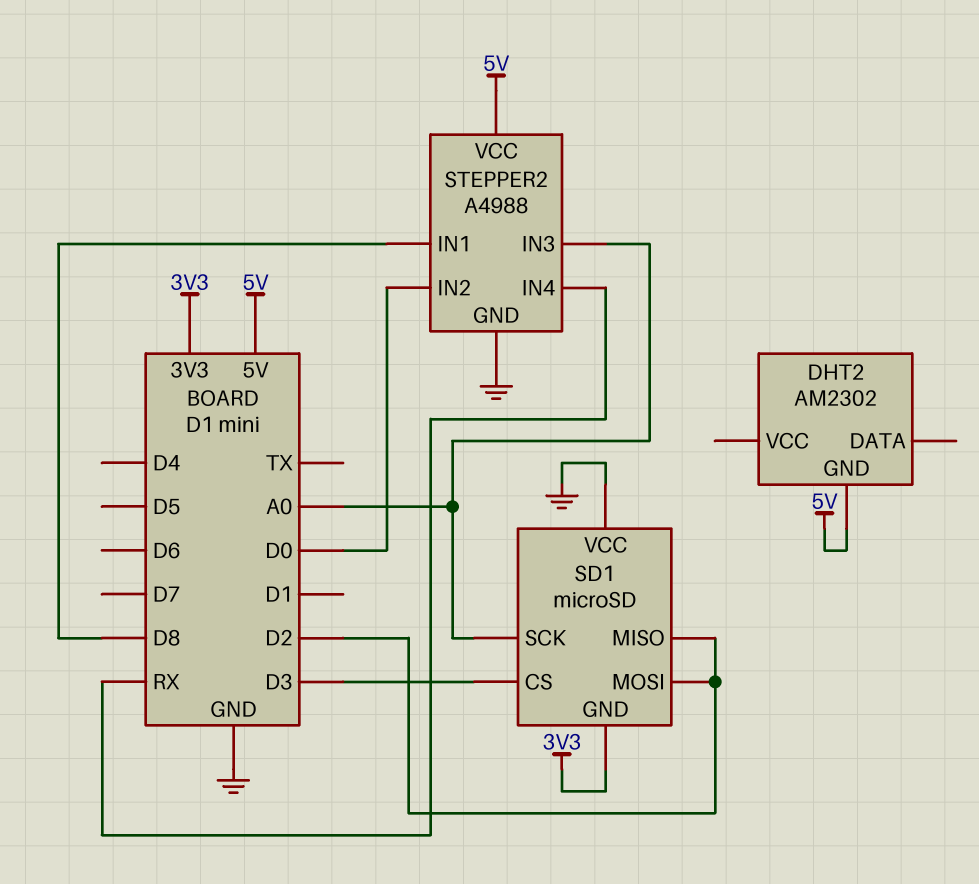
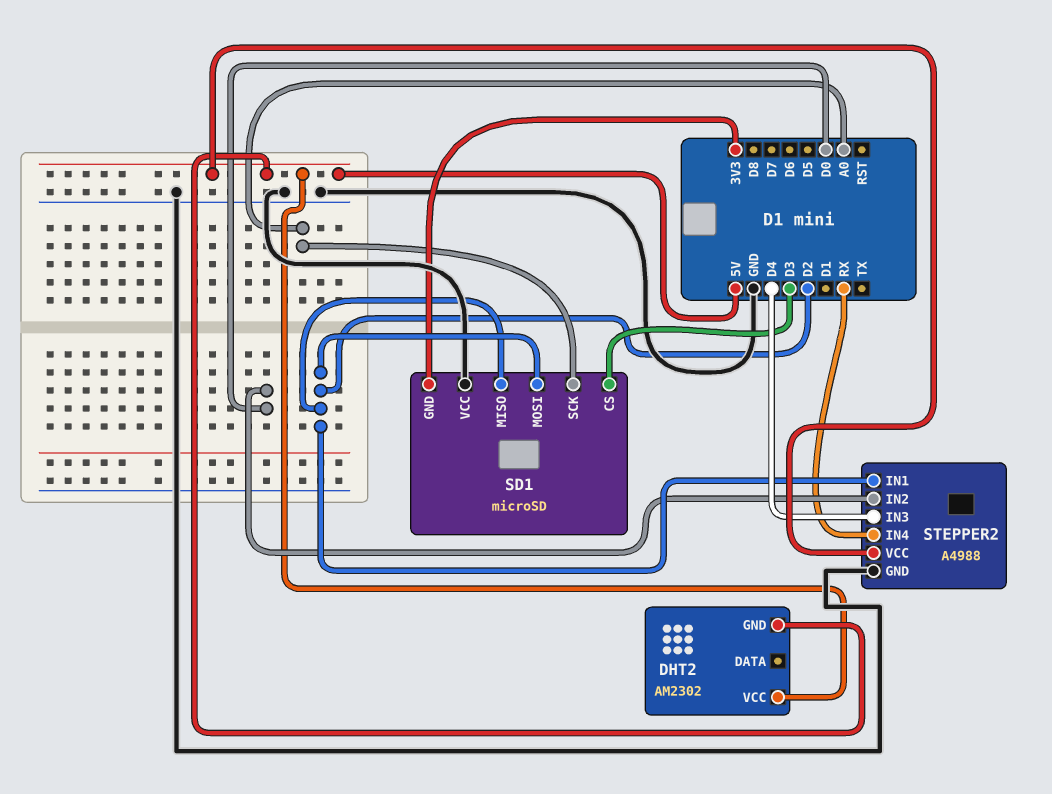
DHT2 pin VCC: none -> 5V
STEPPER2 pin IN1: D8 -> D2
STEPPER2 pin IN3: A0 -> D4

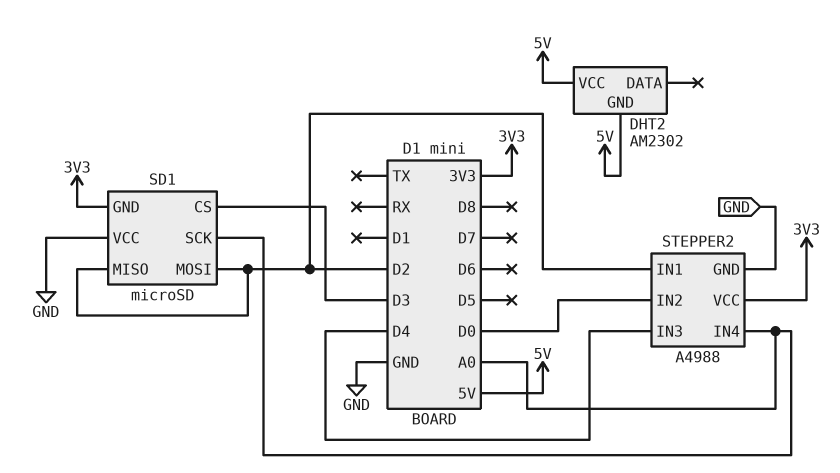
STEPPER2 pin IN4: RX -> A0
STEPPER2 pin VCC: 5V -> 3V3

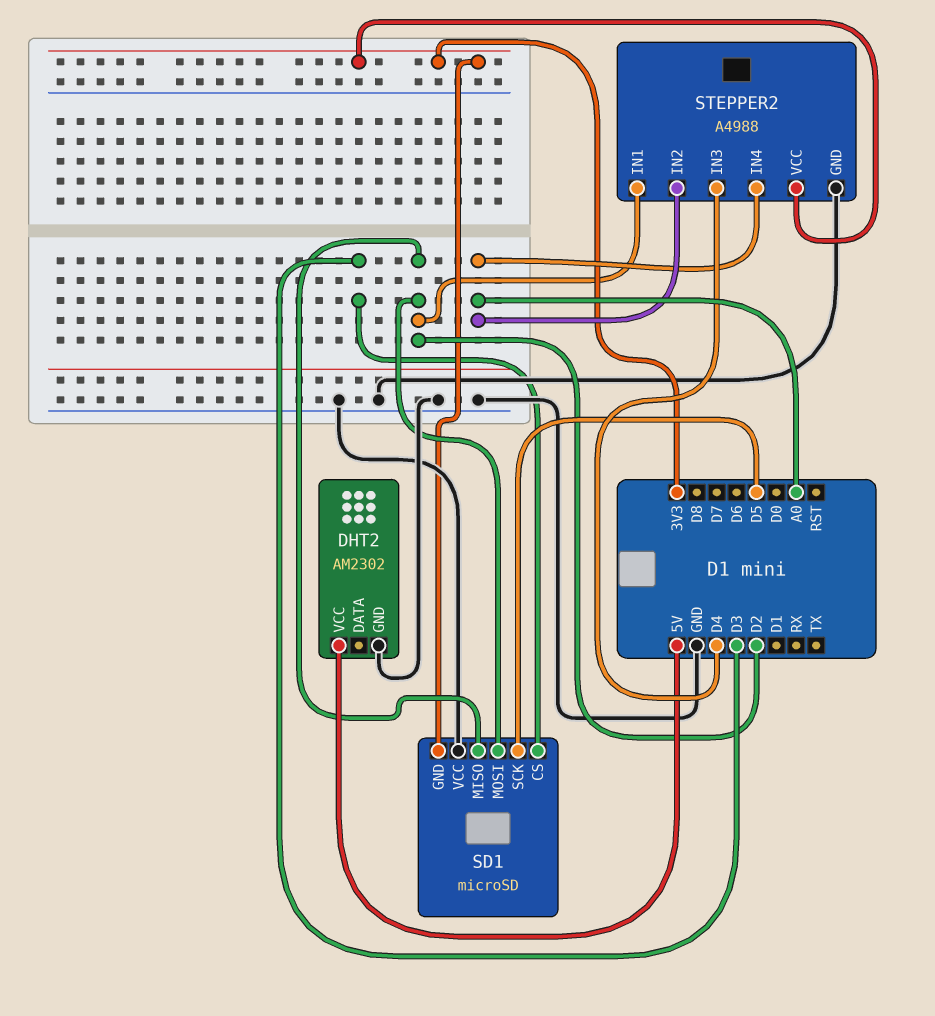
DHT2 pin GND: 5V -> GND
SD1 pin SCK: A0 -> D5
STEPPER2 pin IN2: D0 -> A0

